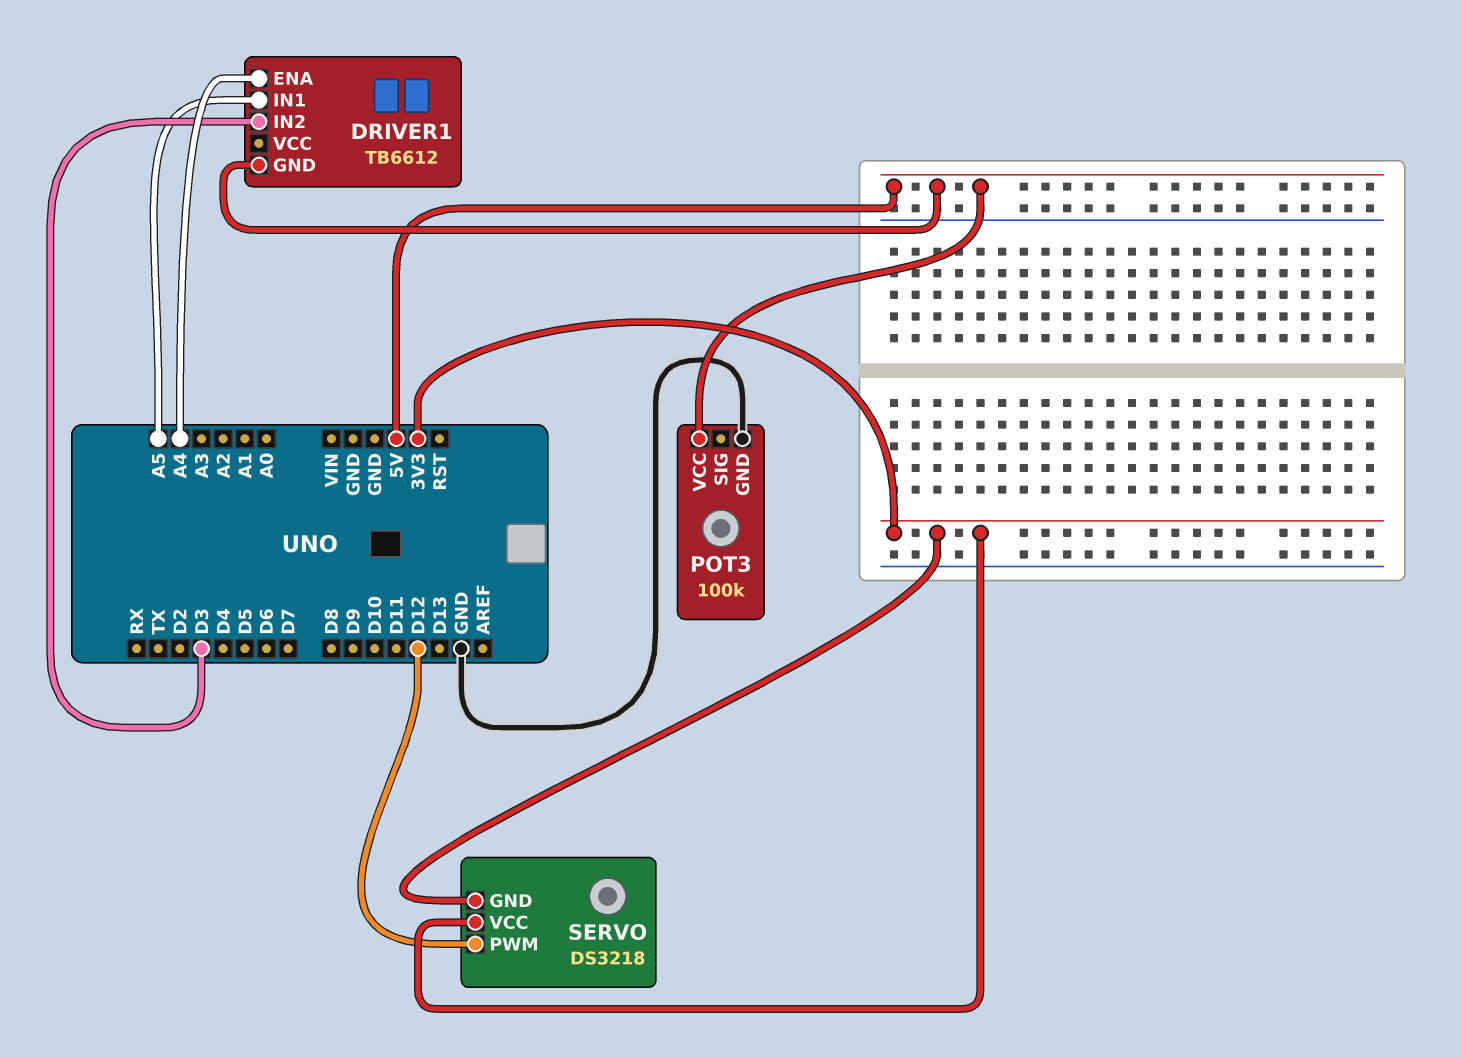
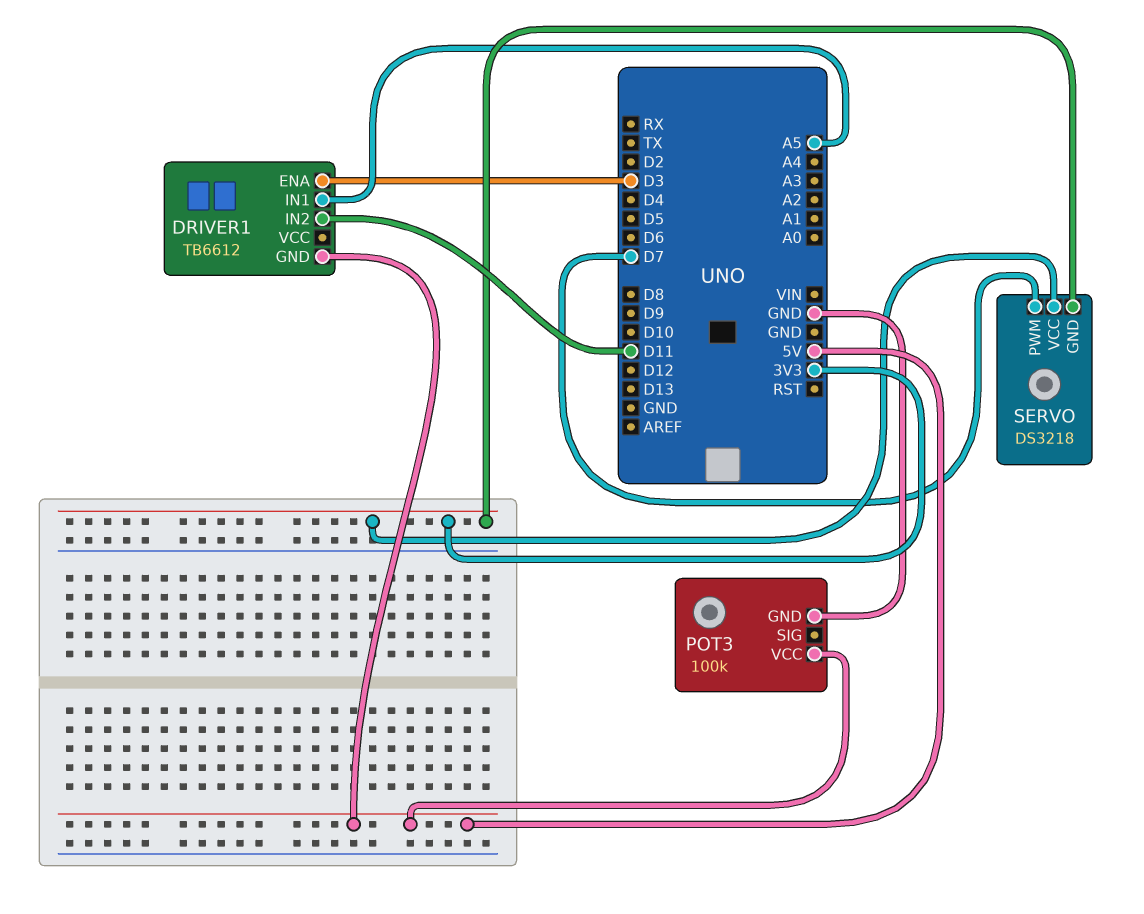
DRIVER1 pin ENA: A4 -> D3
DRIVER1 pin IN2: D3 -> D11
SERVO pin PWM: D12 -> D7

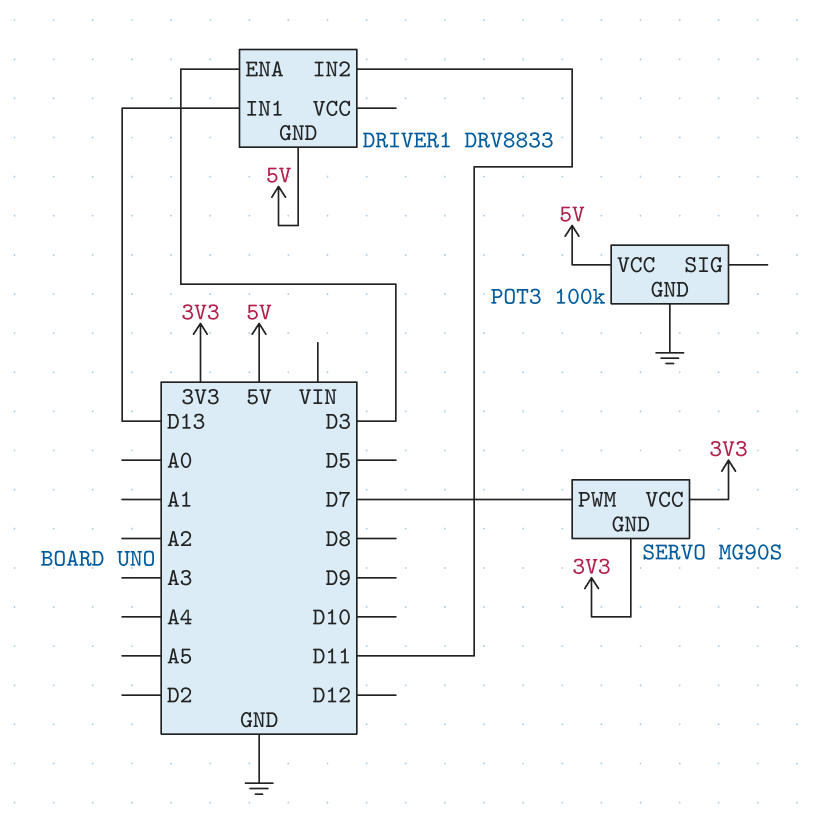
DRIVER1: TB6612 -> DRV8833
DRIVER1 pin IN1: A5 -> D13
SERVO: DS3218 -> MG90S

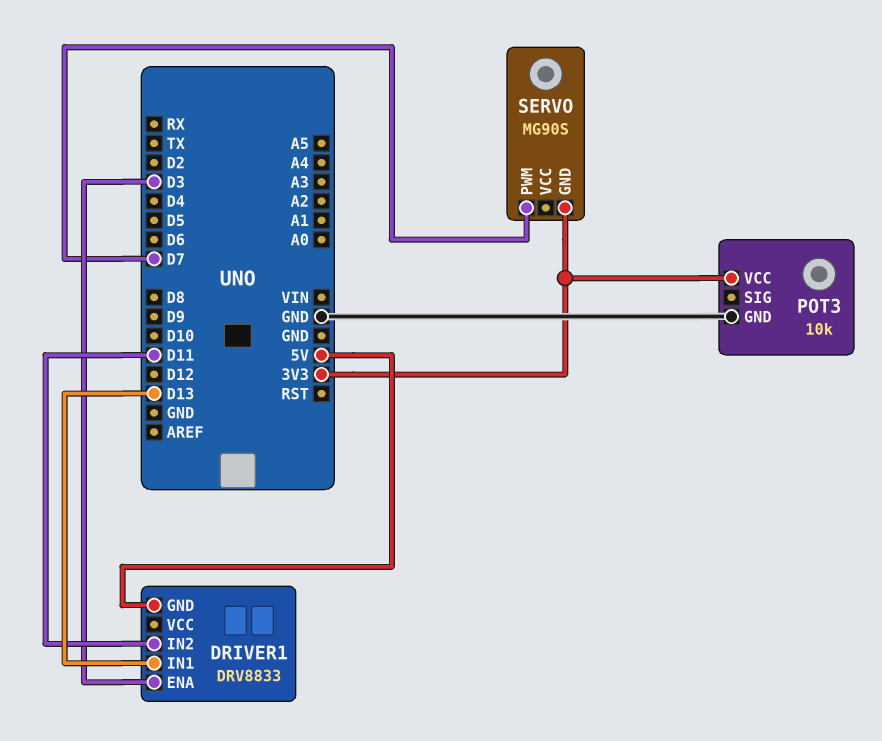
POT3: 100k -> 10k
POT3 pin VCC: 5V -> 3V3
SERVO pin VCC: 3V3 -> none

